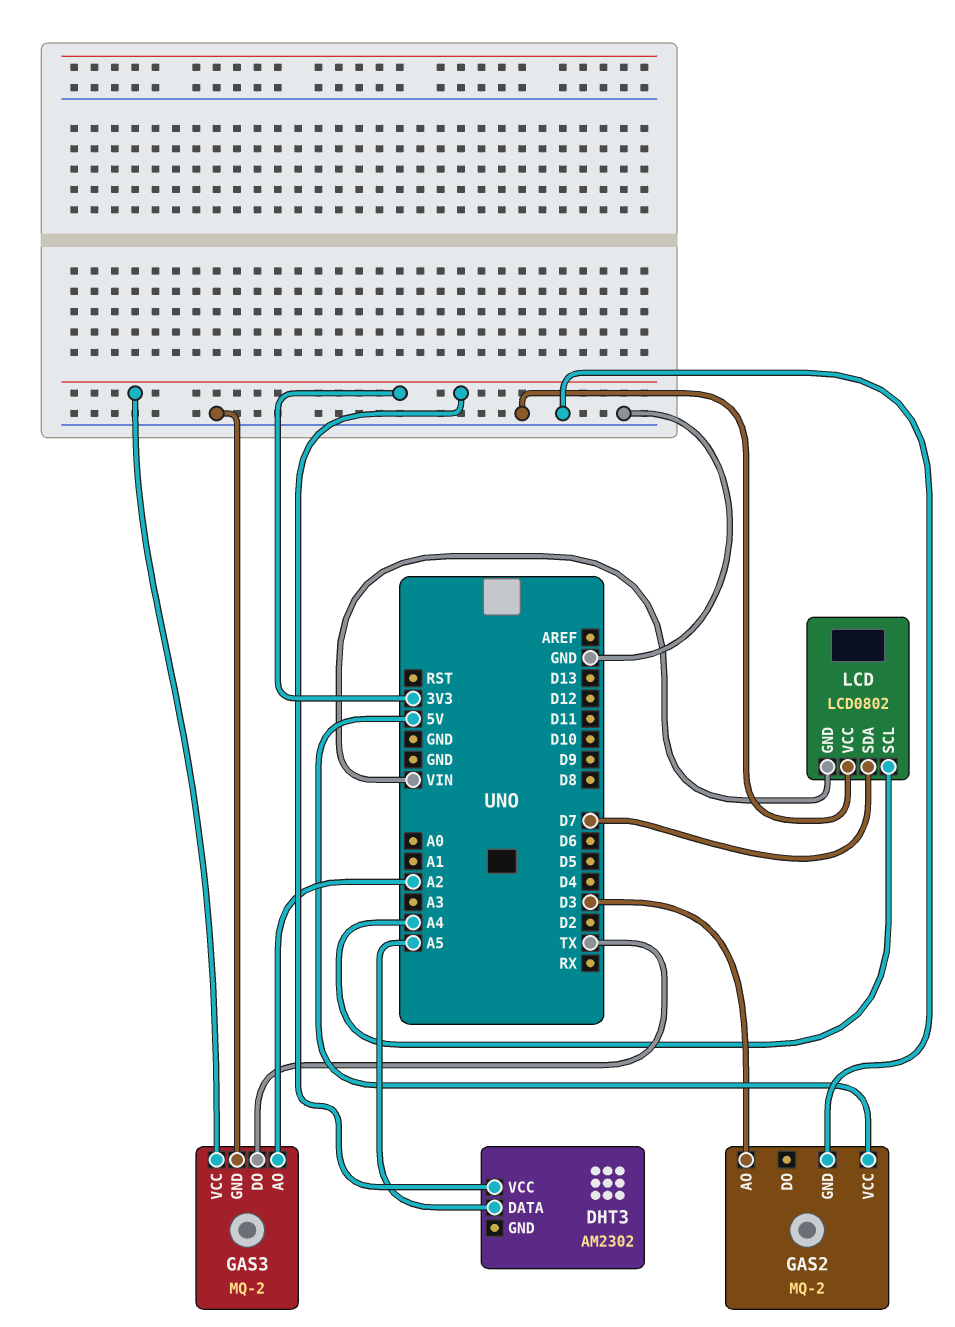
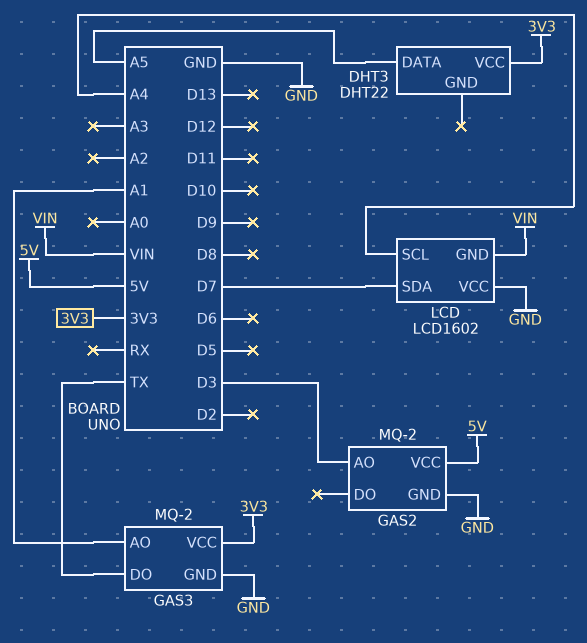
DHT3: AM2302 -> DHT22
GAS3 pin AO: A2 -> A1
LCD: LCD0802 -> LCD1602

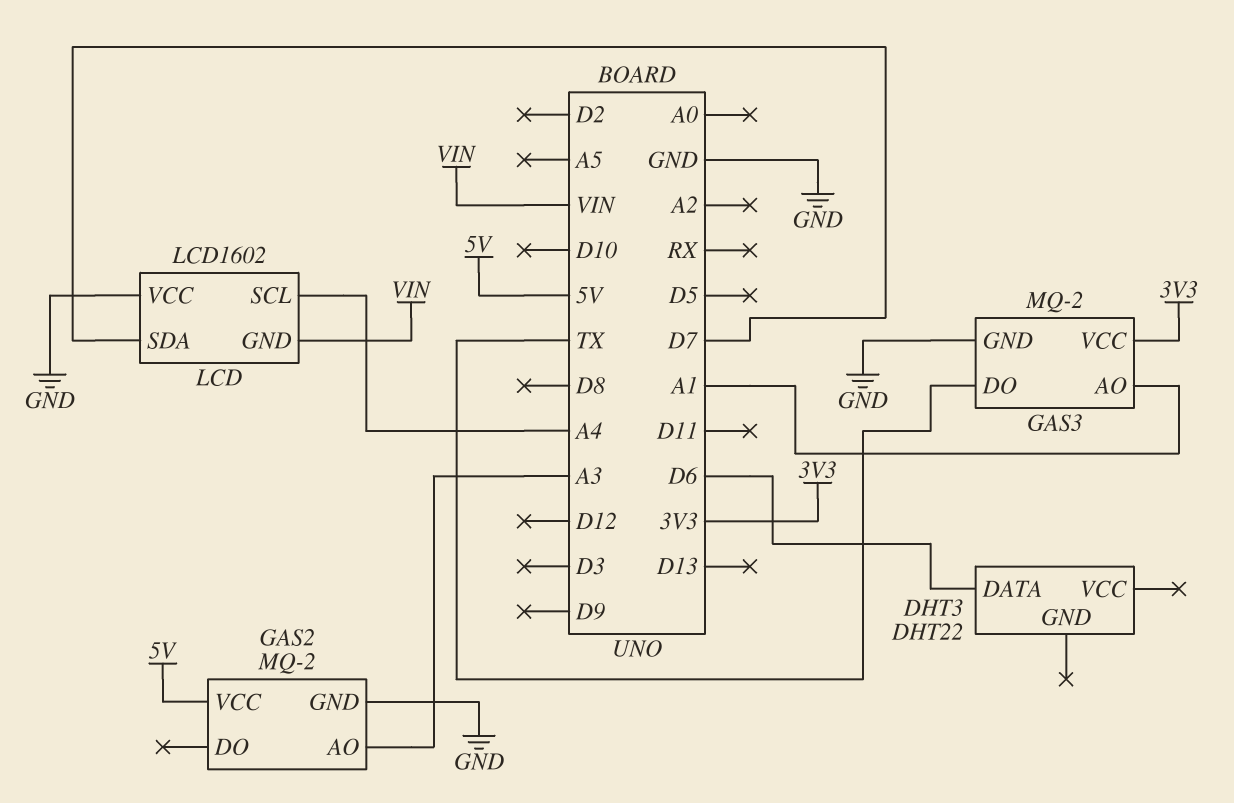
DHT3 pin DATA: A5 -> D6
DHT3 pin VCC: 3V3 -> none
GAS2 pin AO: D3 -> A3

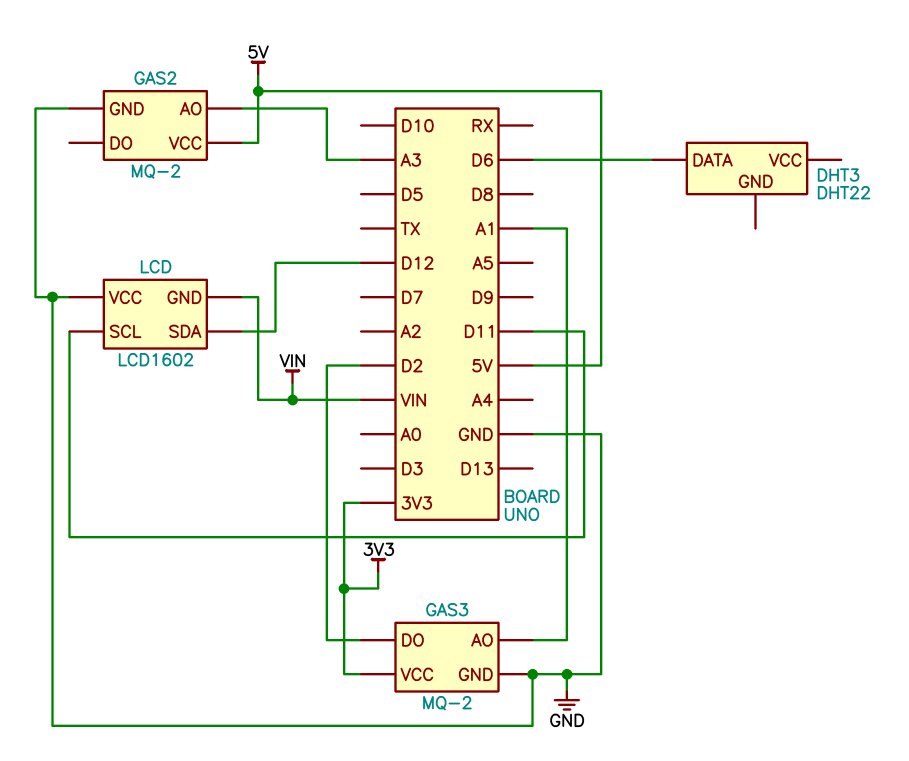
GAS3 pin DO: TX -> D2
LCD pin SCL: A4 -> D11
LCD pin SDA: D7 -> D12

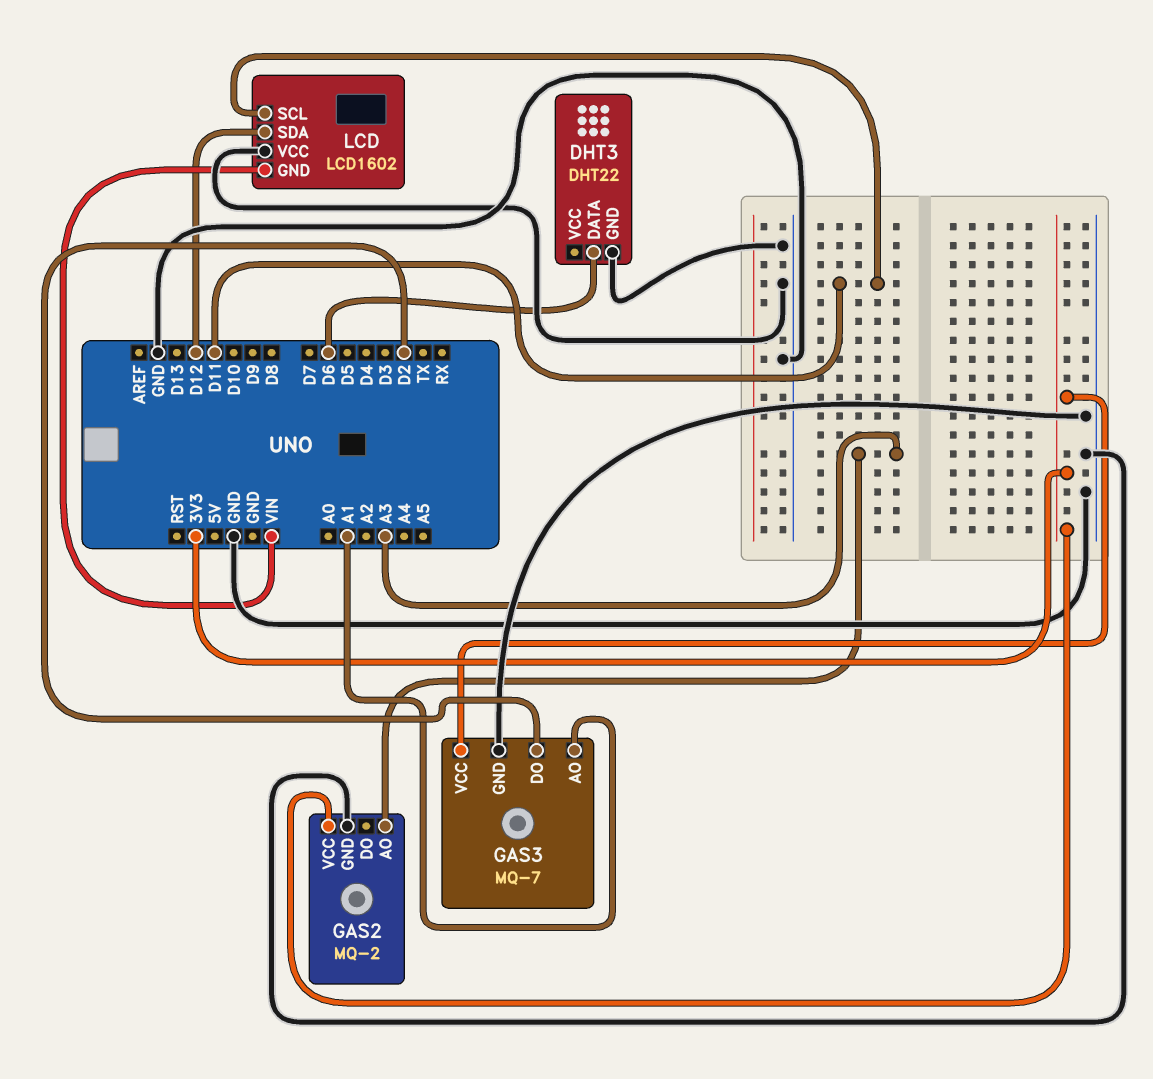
DHT3 pin GND: none -> GND
GAS2 pin VCC: 5V -> 3V3
GAS3: MQ-2 -> MQ-7

